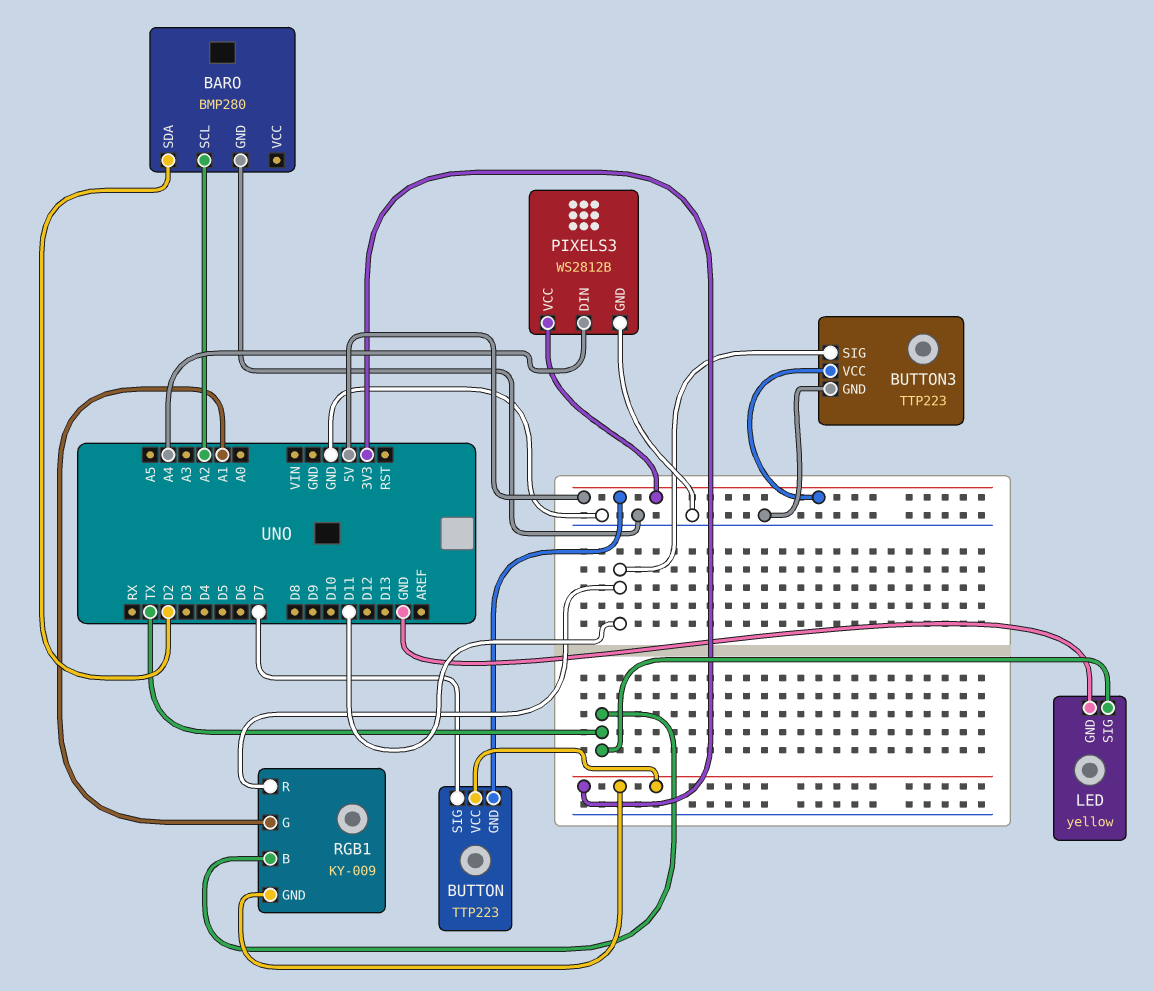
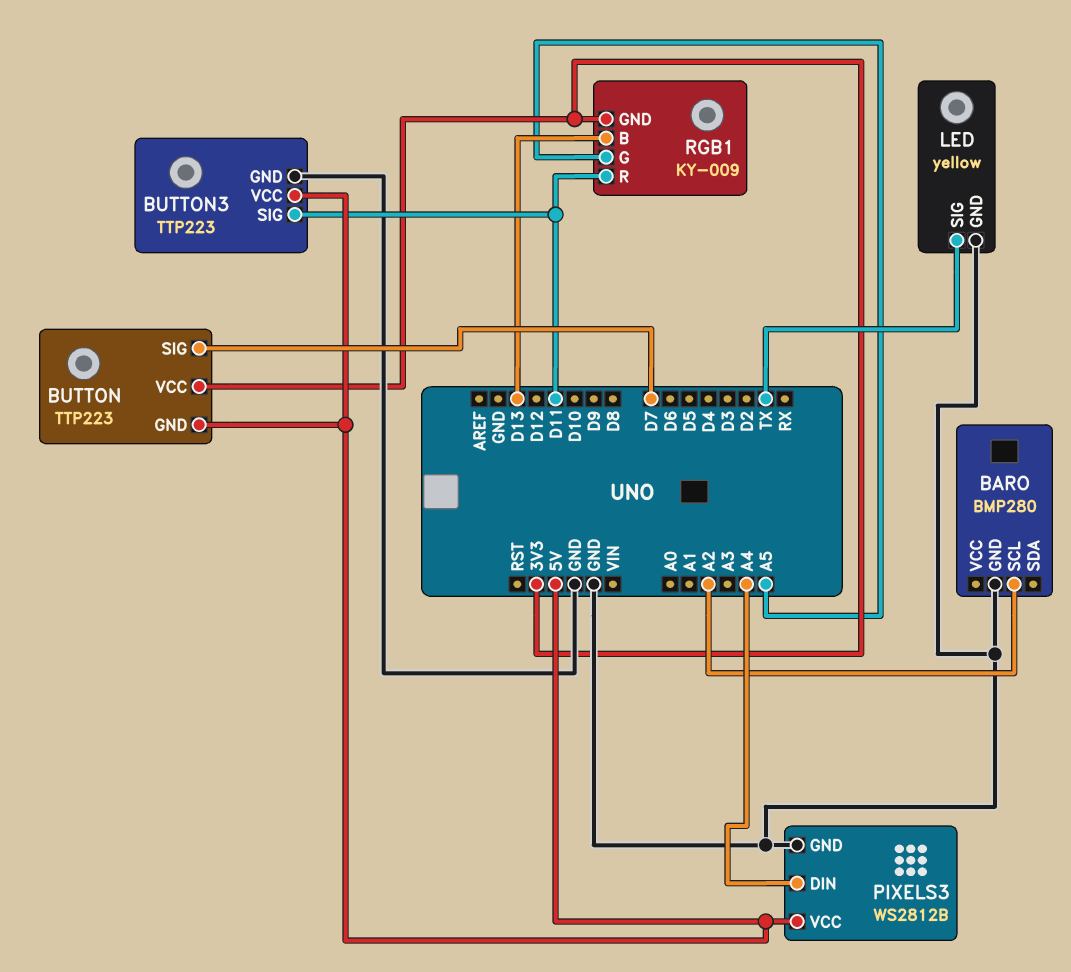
BARO pin SDA: D2 -> none
RGB1 pin B: TX -> D13
RGB1 pin G: A1 -> A5

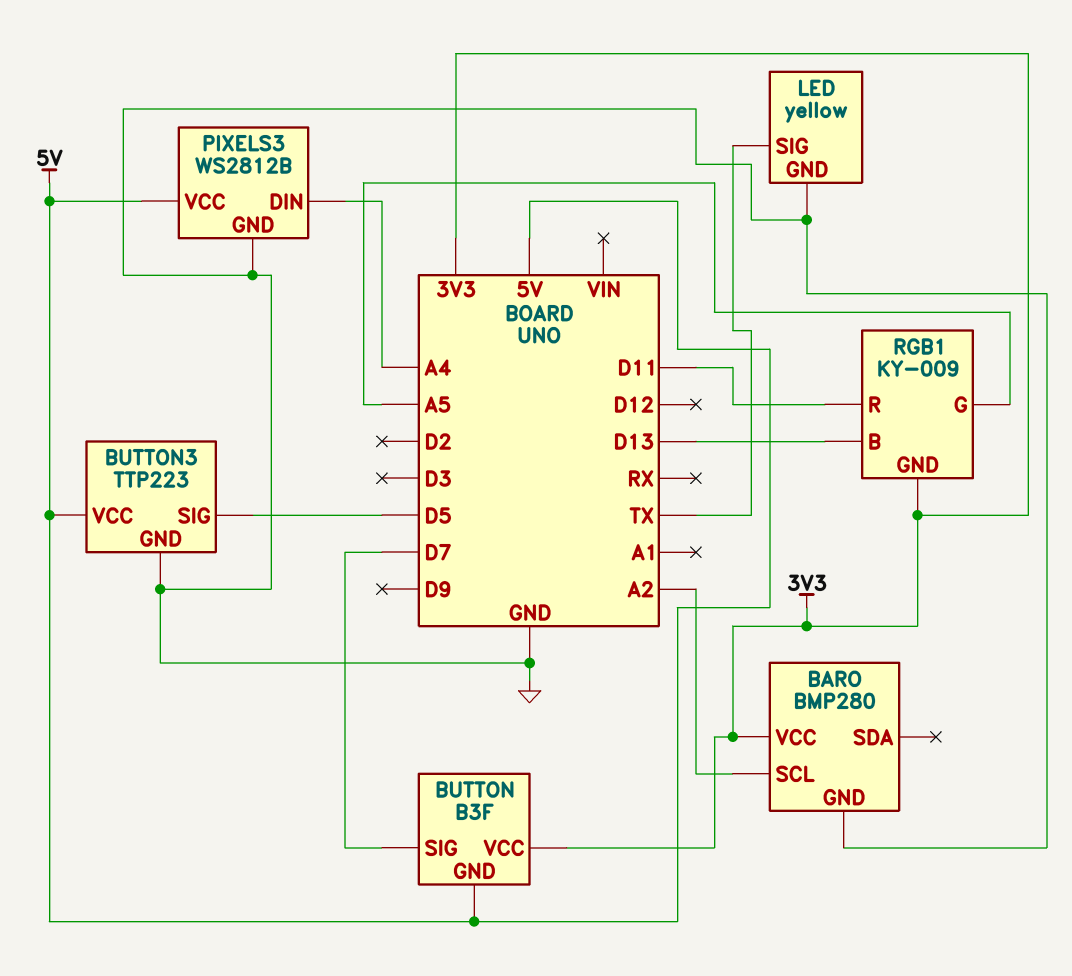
BARO pin VCC: none -> 3V3
BUTTON: TTP223 -> B3F
BUTTON3 pin SIG: D11 -> D5

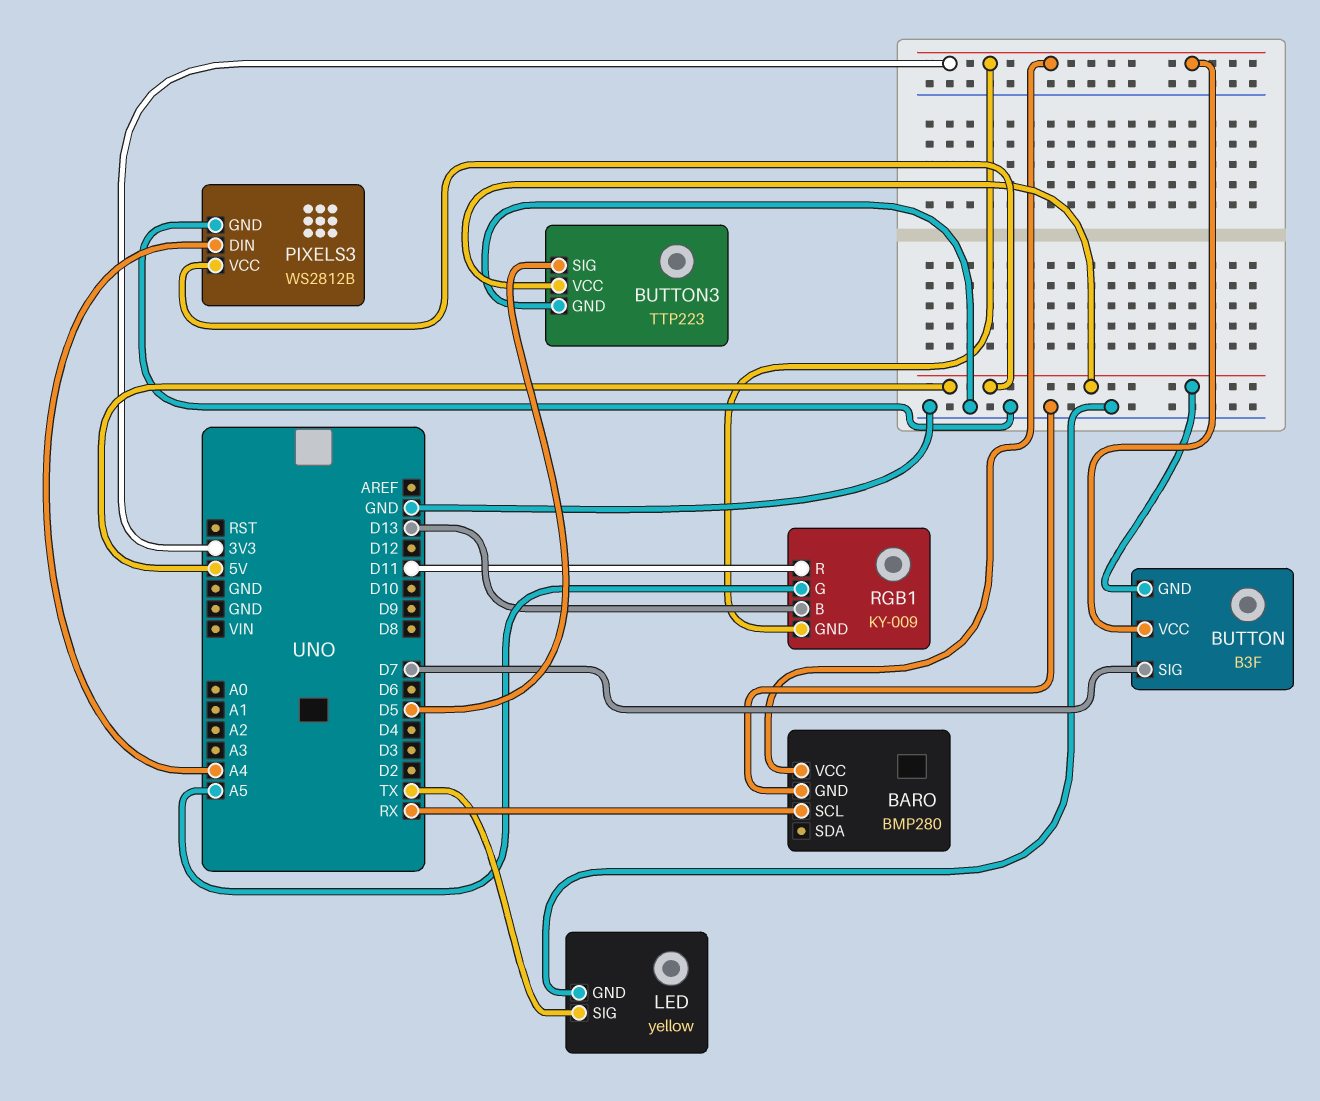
BARO pin SCL: A2 -> RX

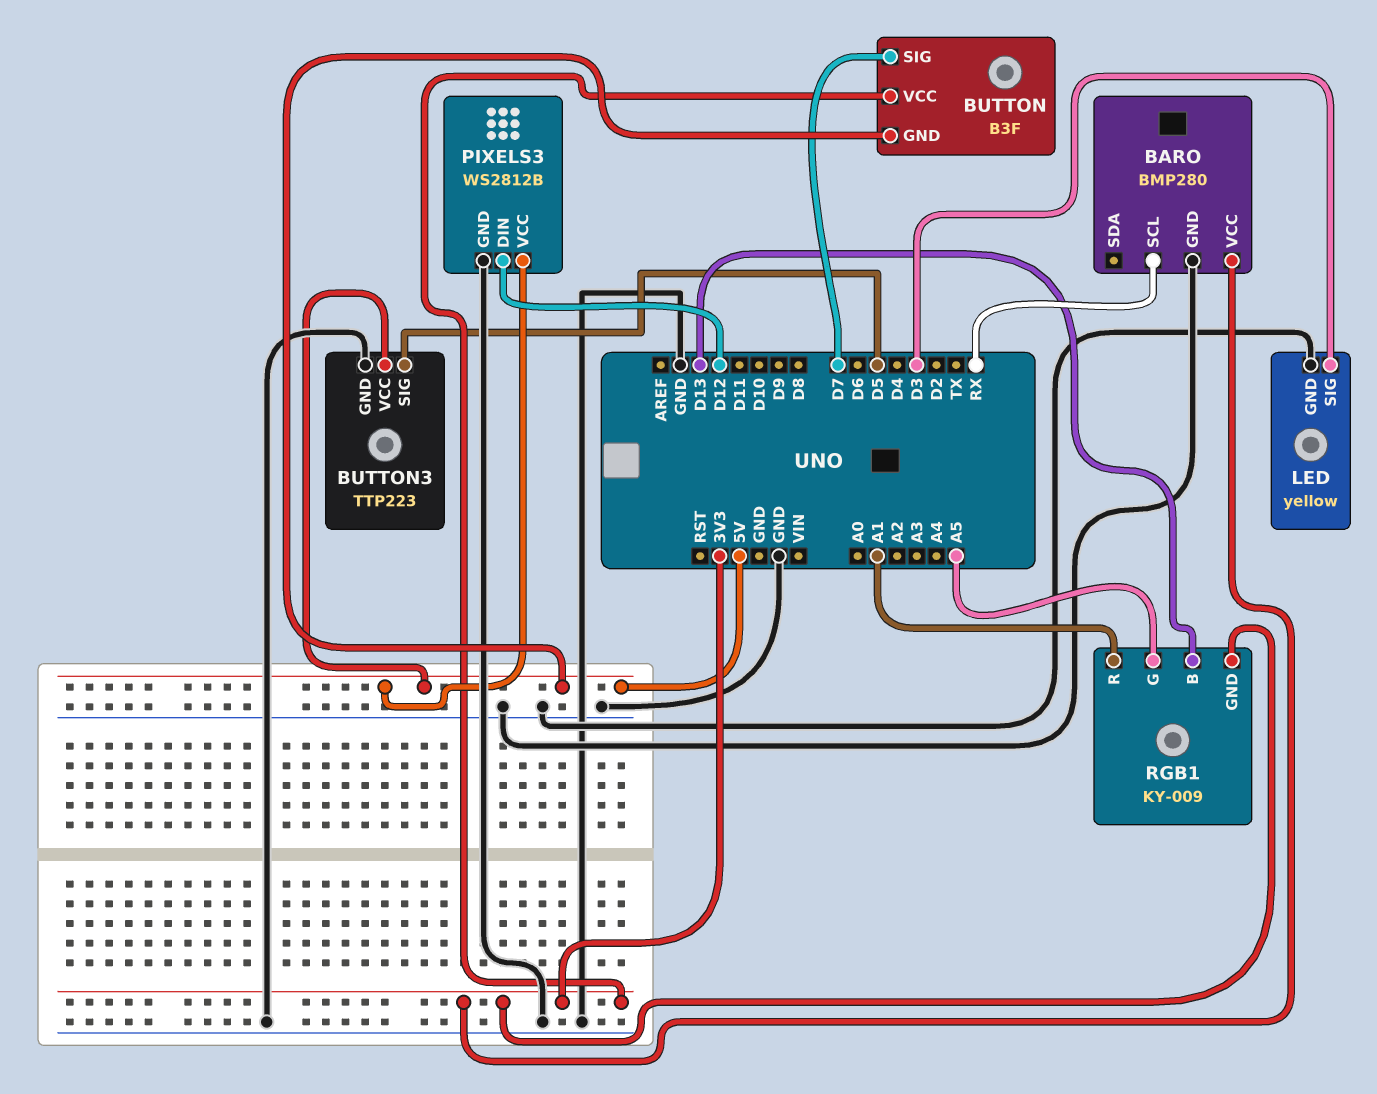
LED pin SIG: TX -> D3
PIXELS3 pin DIN: A4 -> D12
RGB1 pin R: D11 -> A1

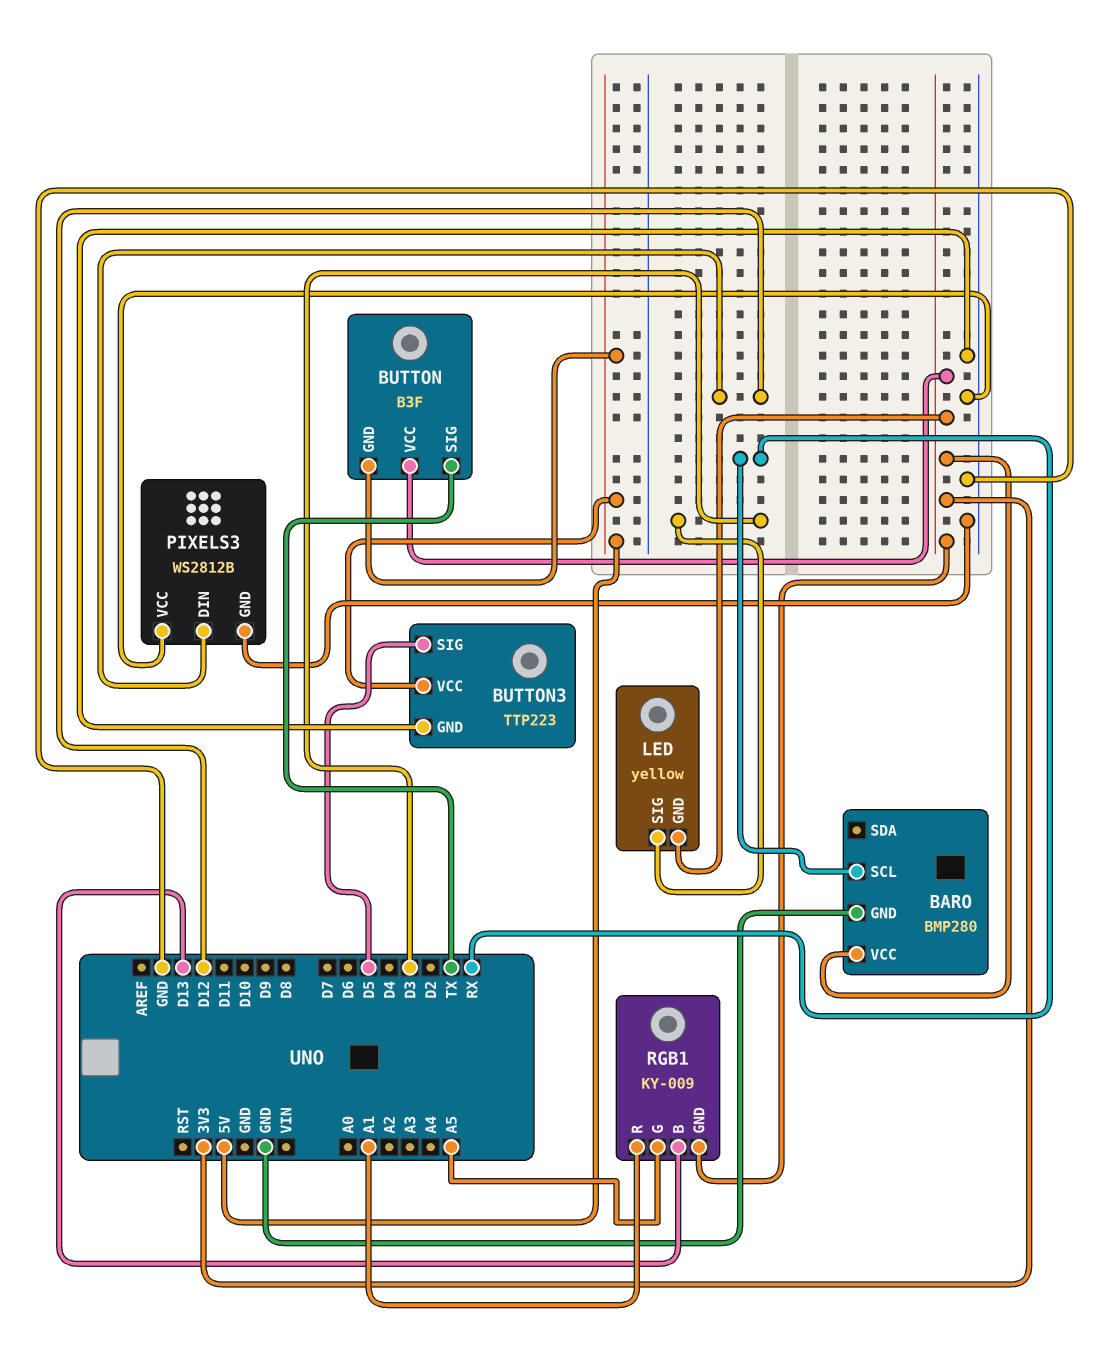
BUTTON pin SIG: D7 -> TX
LED pin GND: GND -> 3V3
PIXELS3 pin VCC: 5V -> GND

